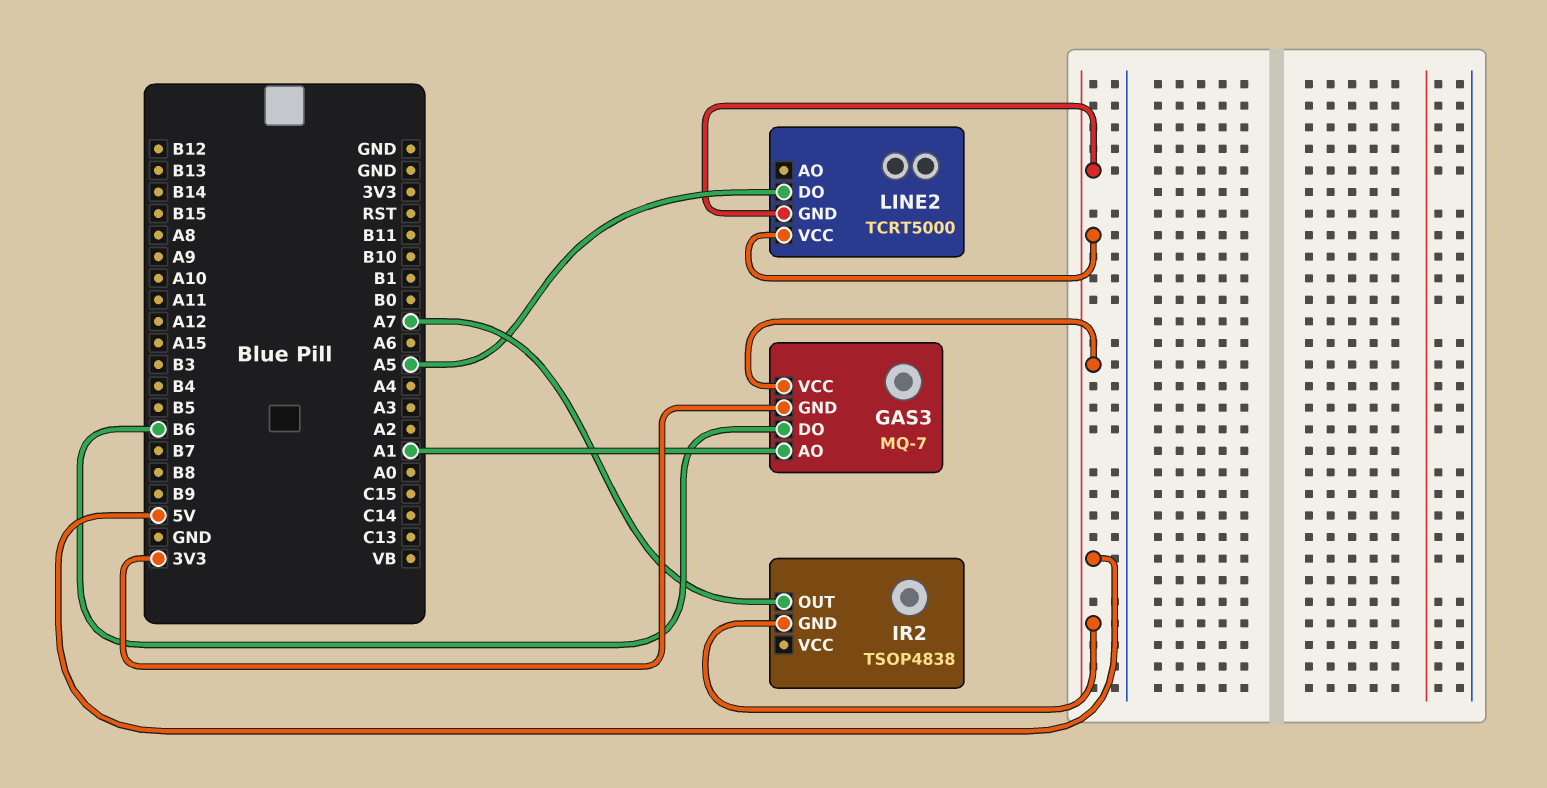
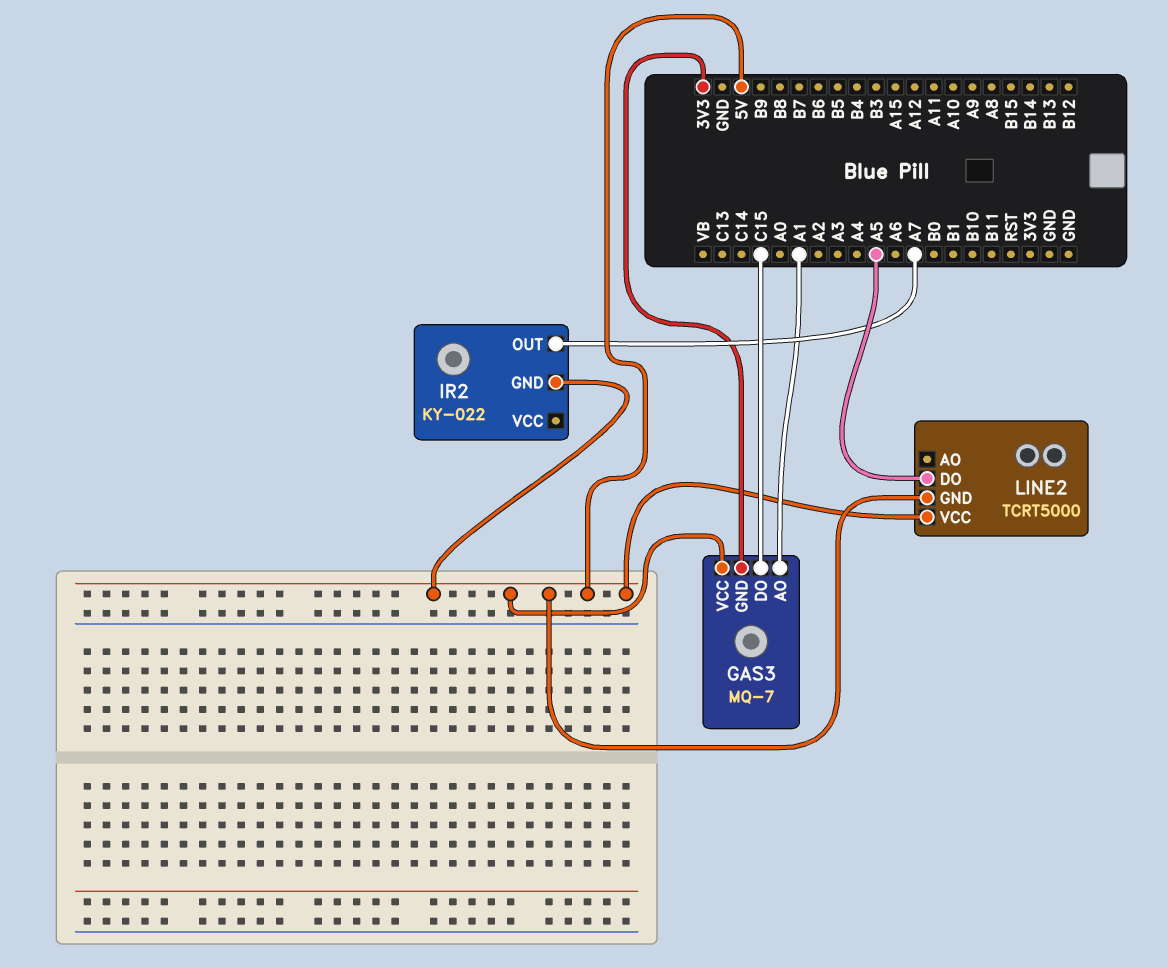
GAS3 pin DO: B6 -> C15
IR2: TSOP4838 -> KY-022

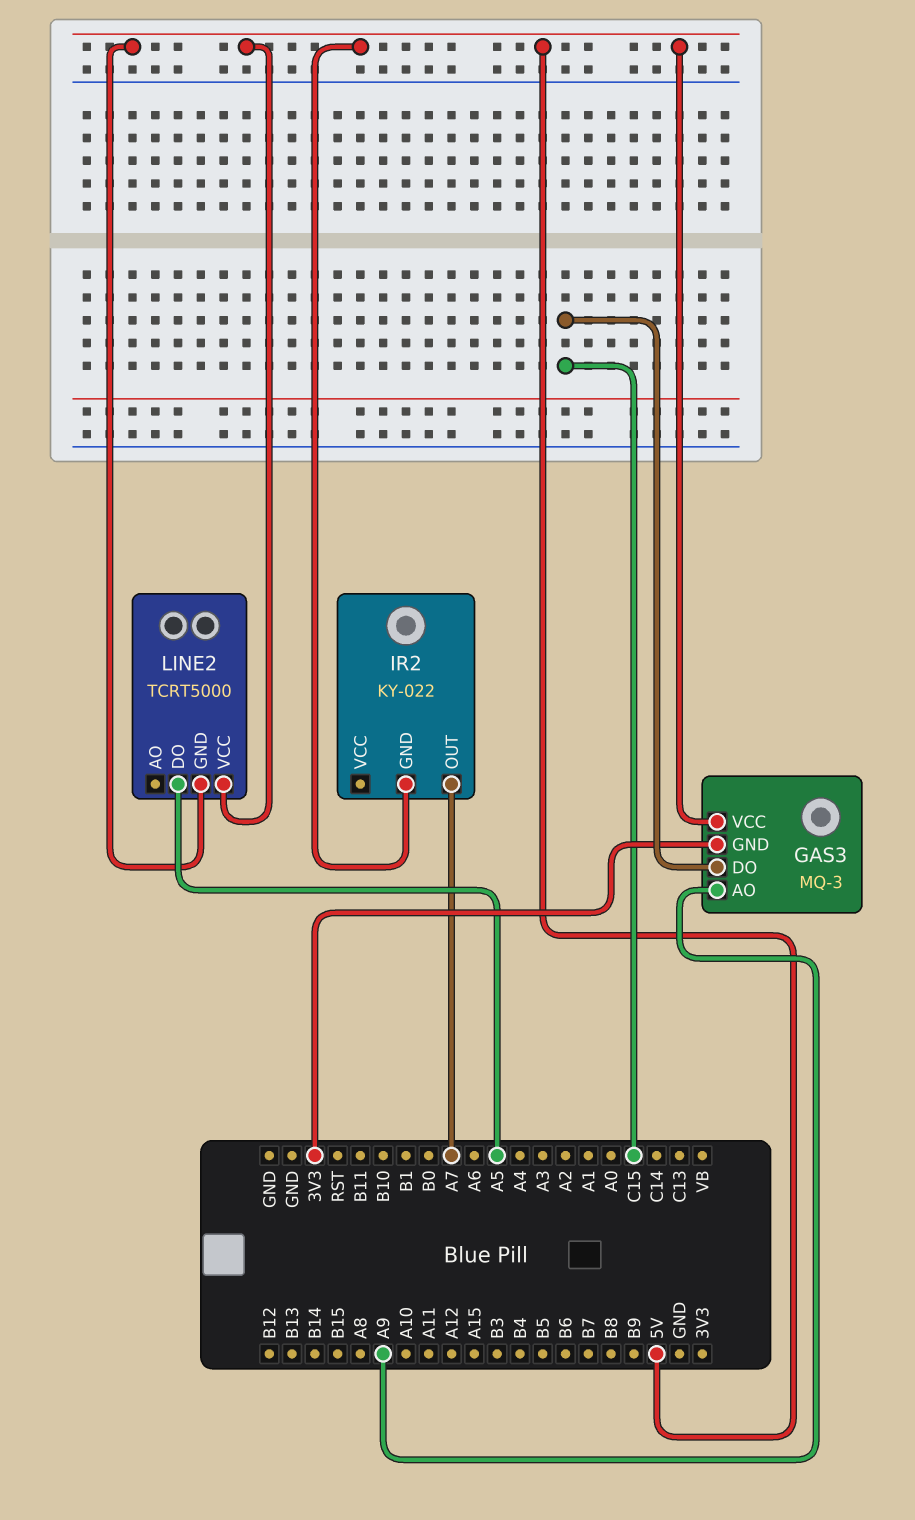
GAS3: MQ-7 -> MQ-3
GAS3 pin AO: A1 -> A9

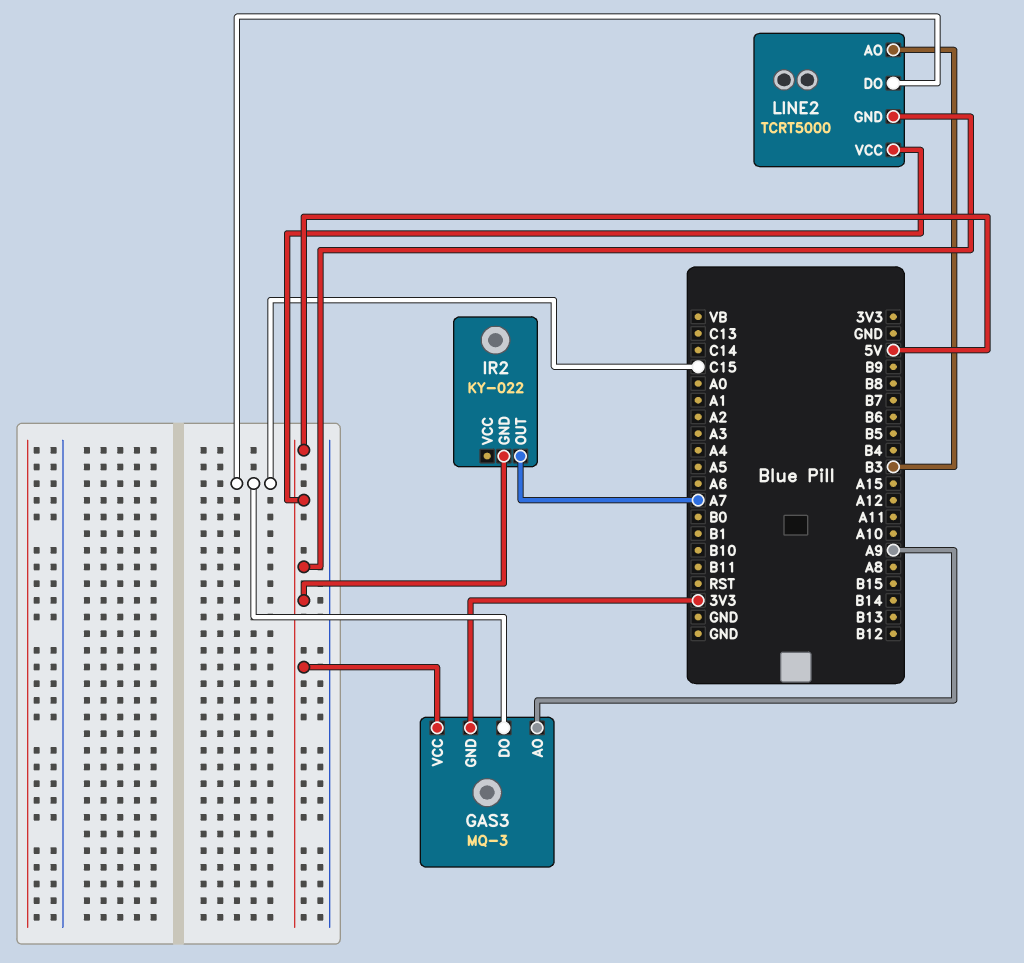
LINE2 pin AO: none -> B3
LINE2 pin DO: A5 -> C15

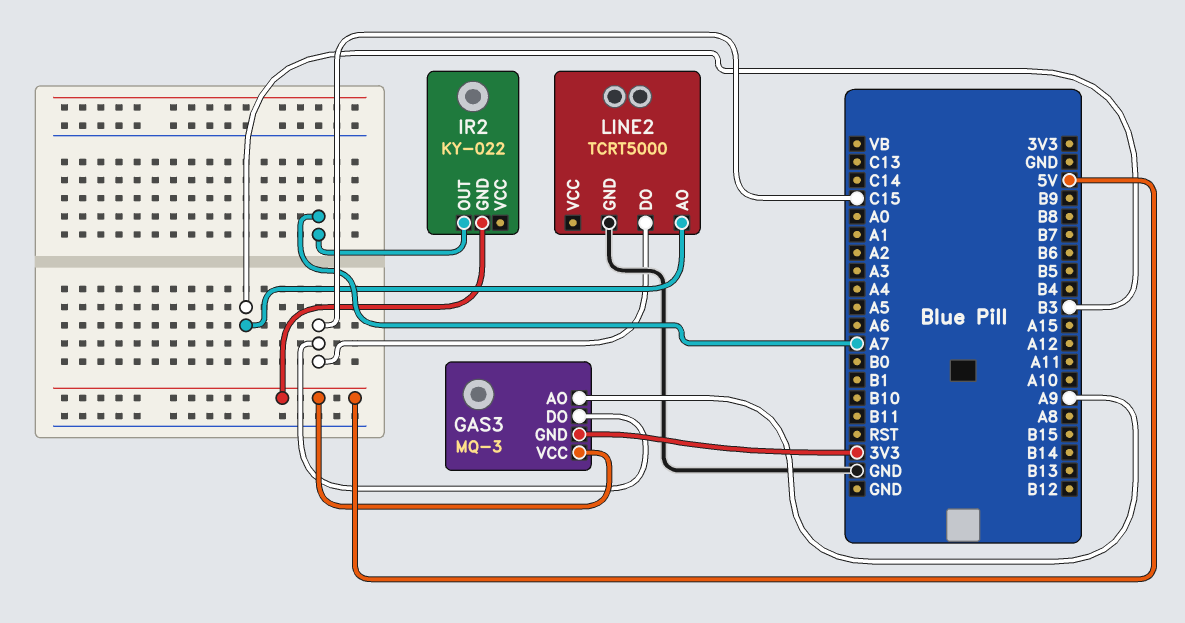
LINE2 pin GND: 5V -> GND
LINE2 pin VCC: 5V -> none

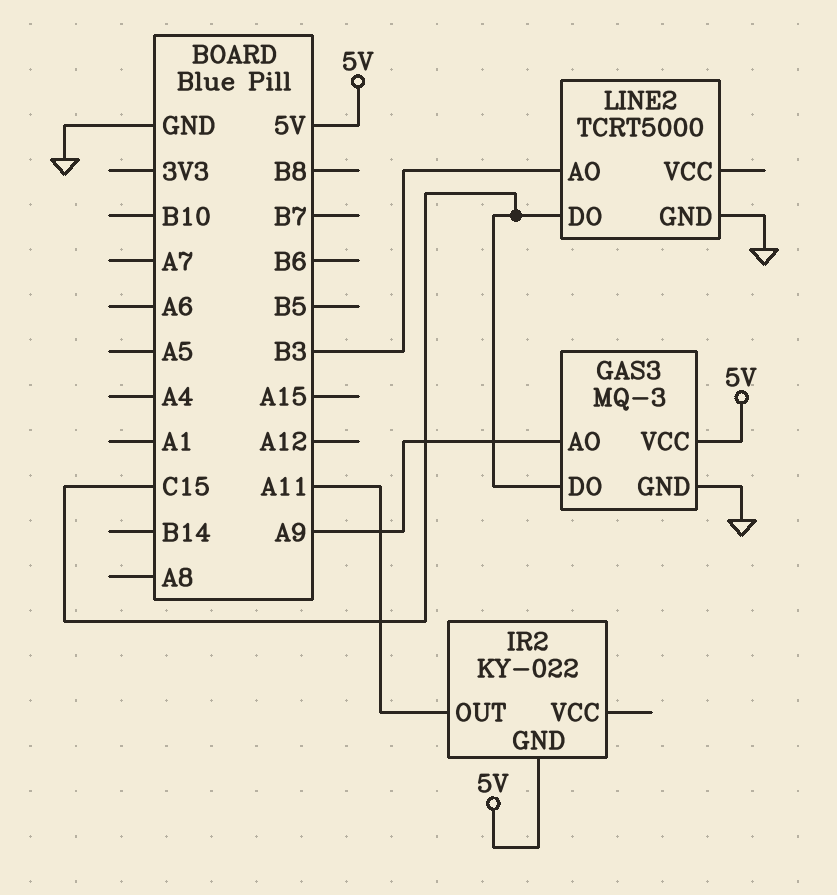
GAS3 pin GND: 3V3 -> GND
IR2 pin OUT: A7 -> A11

